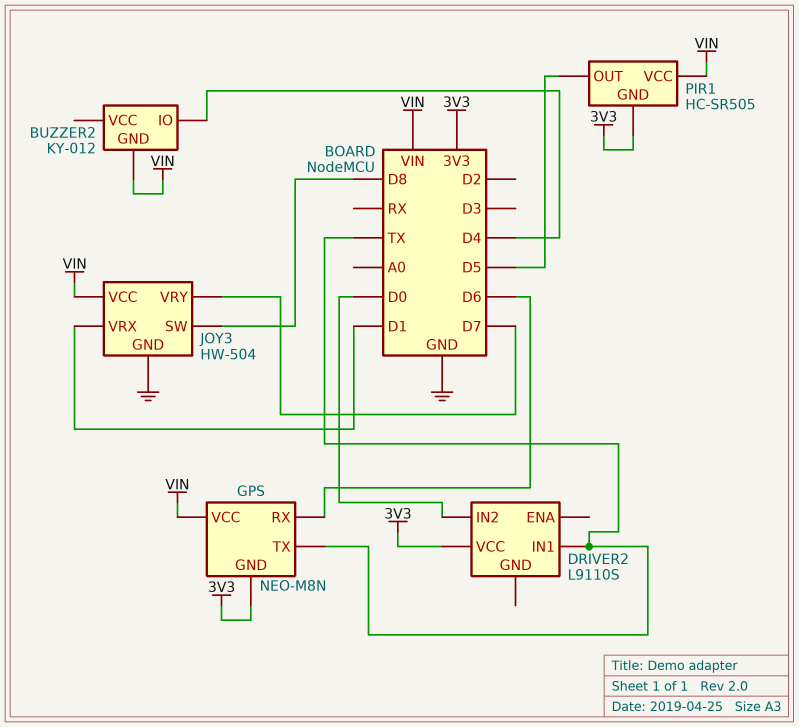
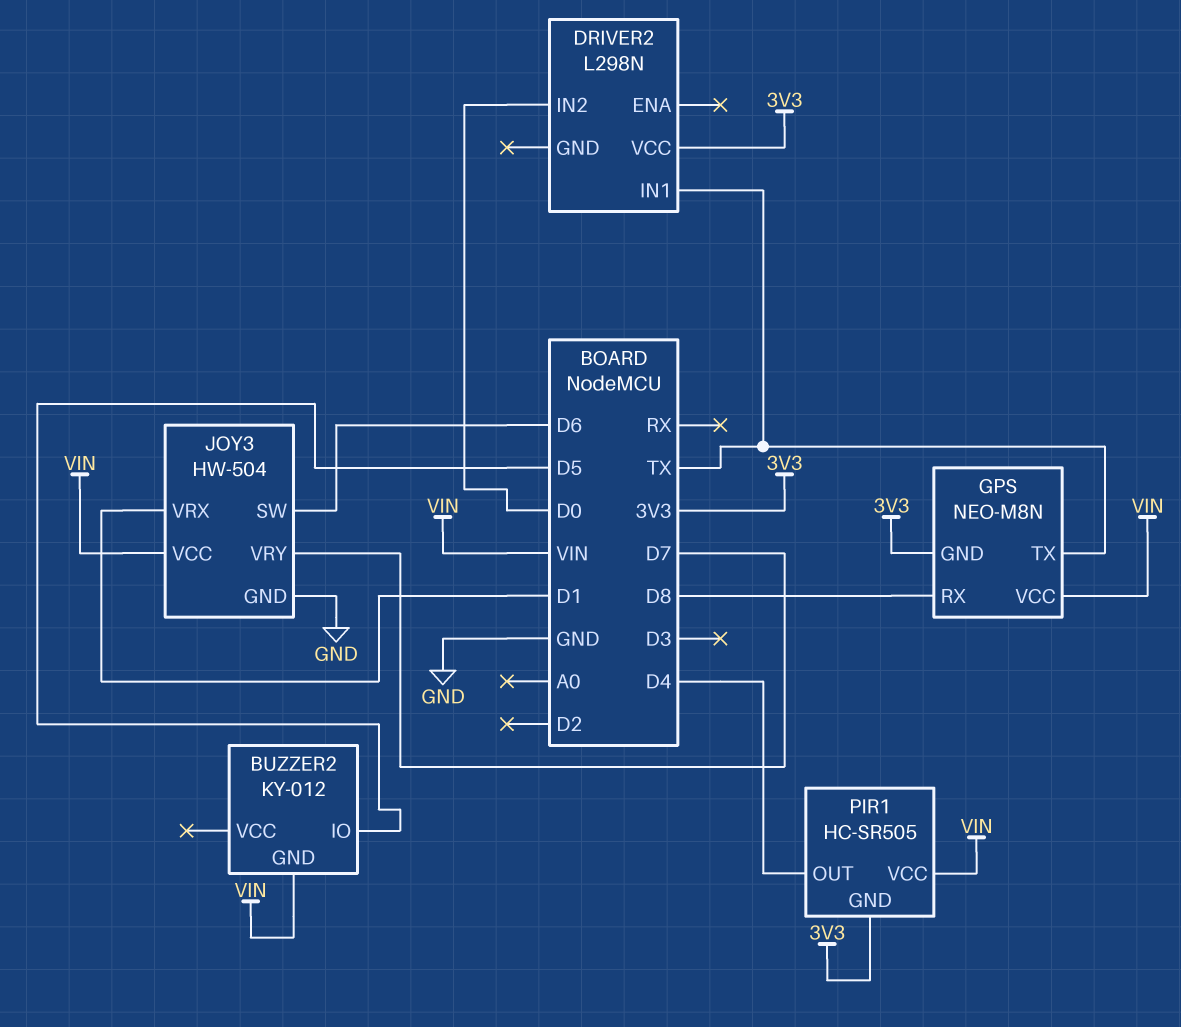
BUZZER2 pin IO: D4 -> D5
DRIVER2: L9110S -> L298N
GPS pin RX: D6 -> D8
JOY3 pin SW: D8 -> D6
PIR1 pin OUT: D5 -> D4

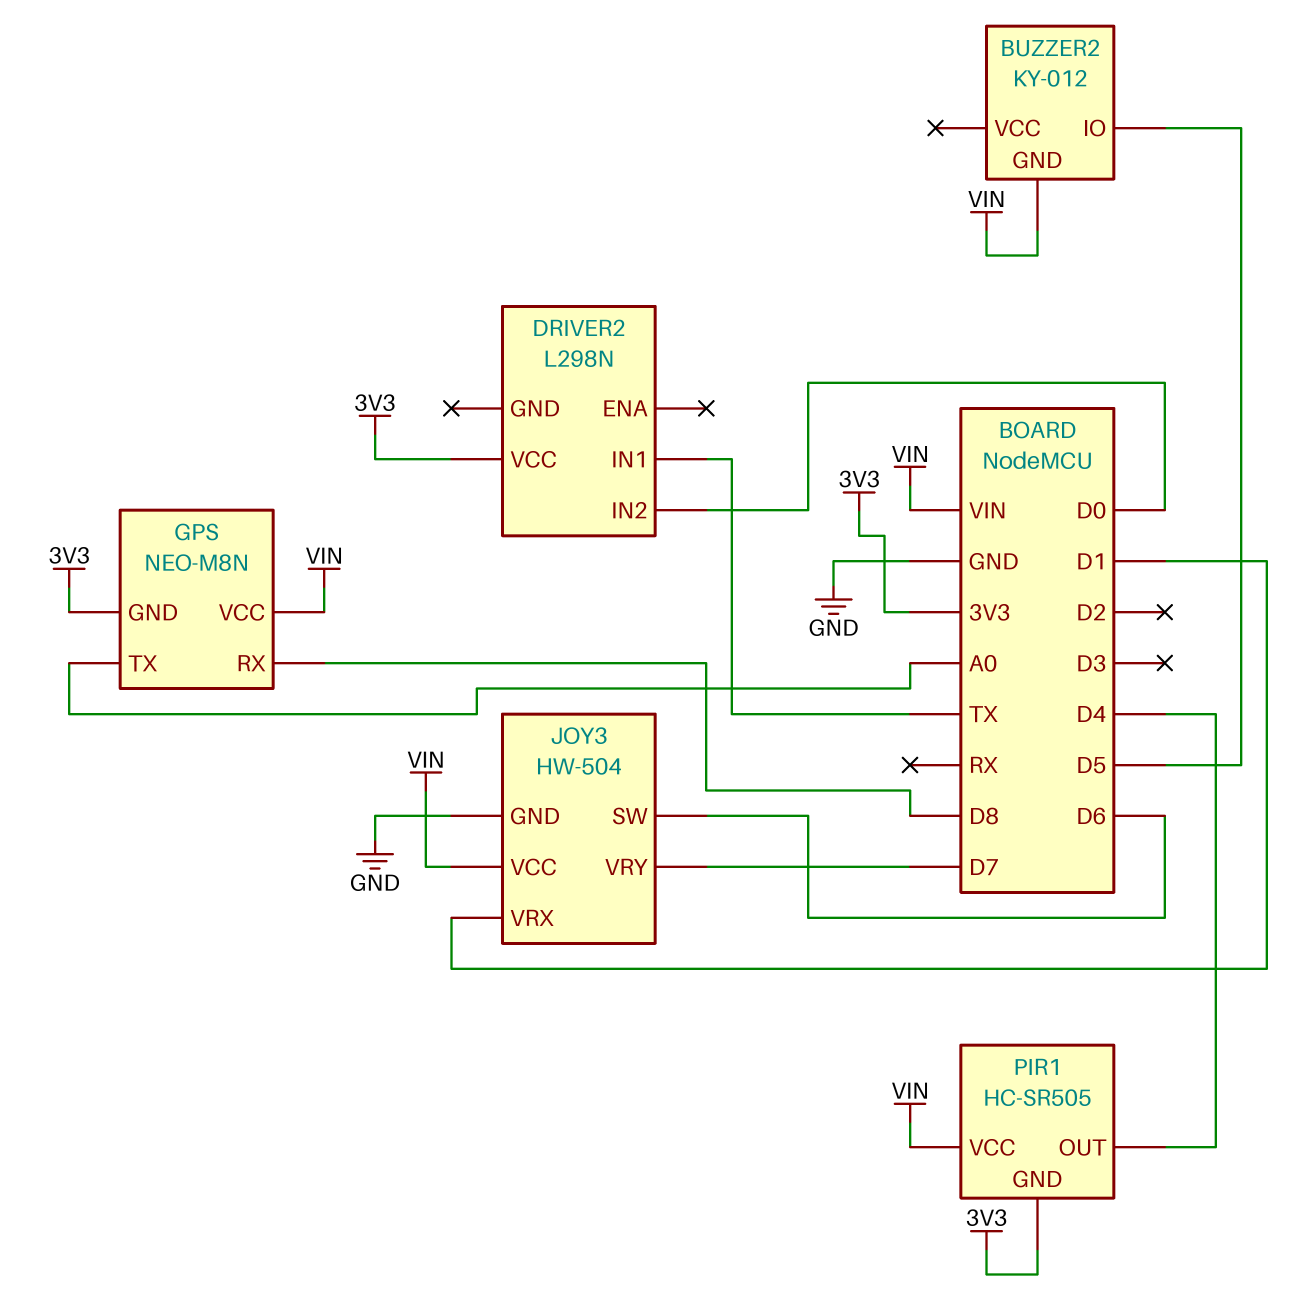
GPS pin TX: TX -> A0

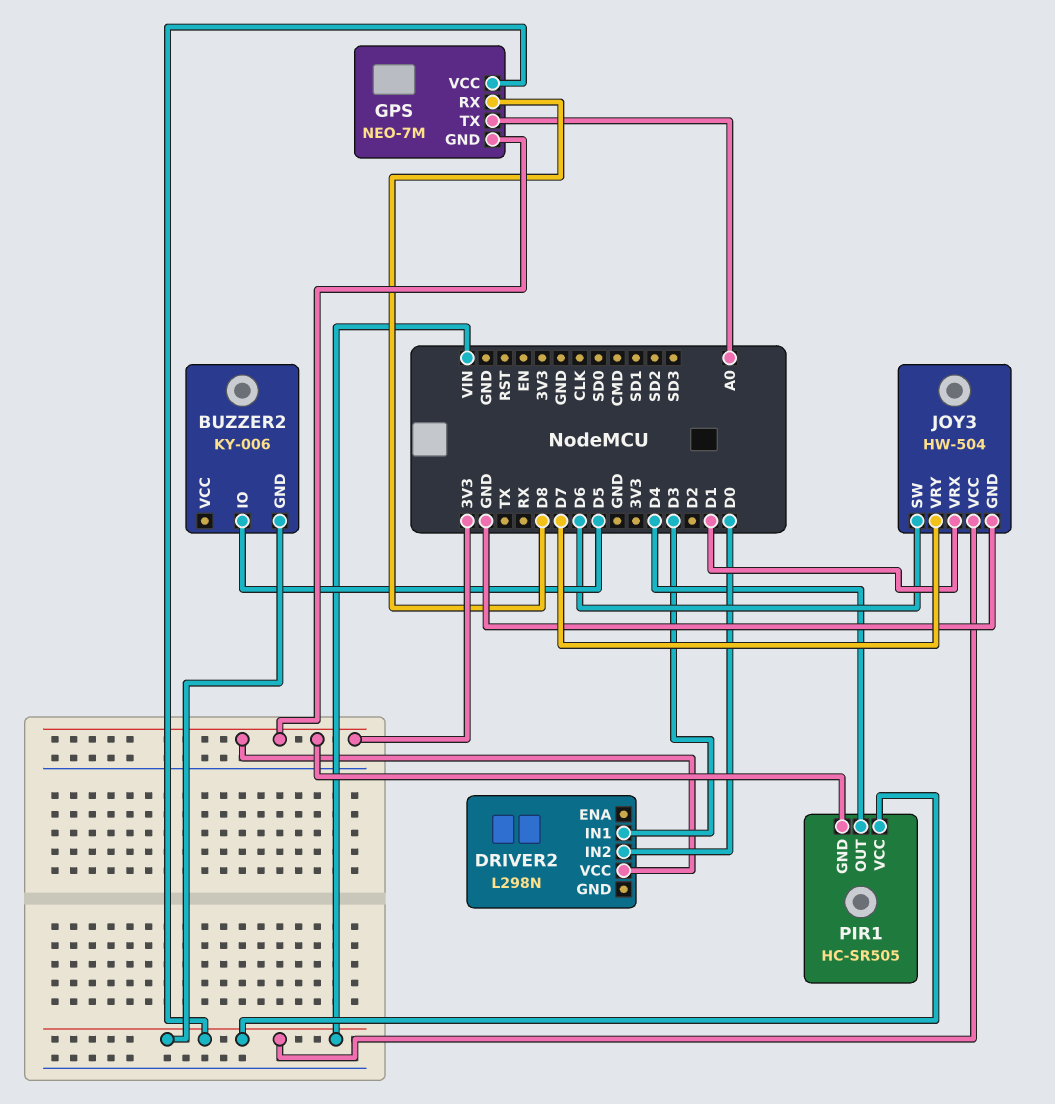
BUZZER2: KY-012 -> KY-006
DRIVER2 pin IN1: TX -> D3
GPS: NEO-M8N -> NEO-7M

